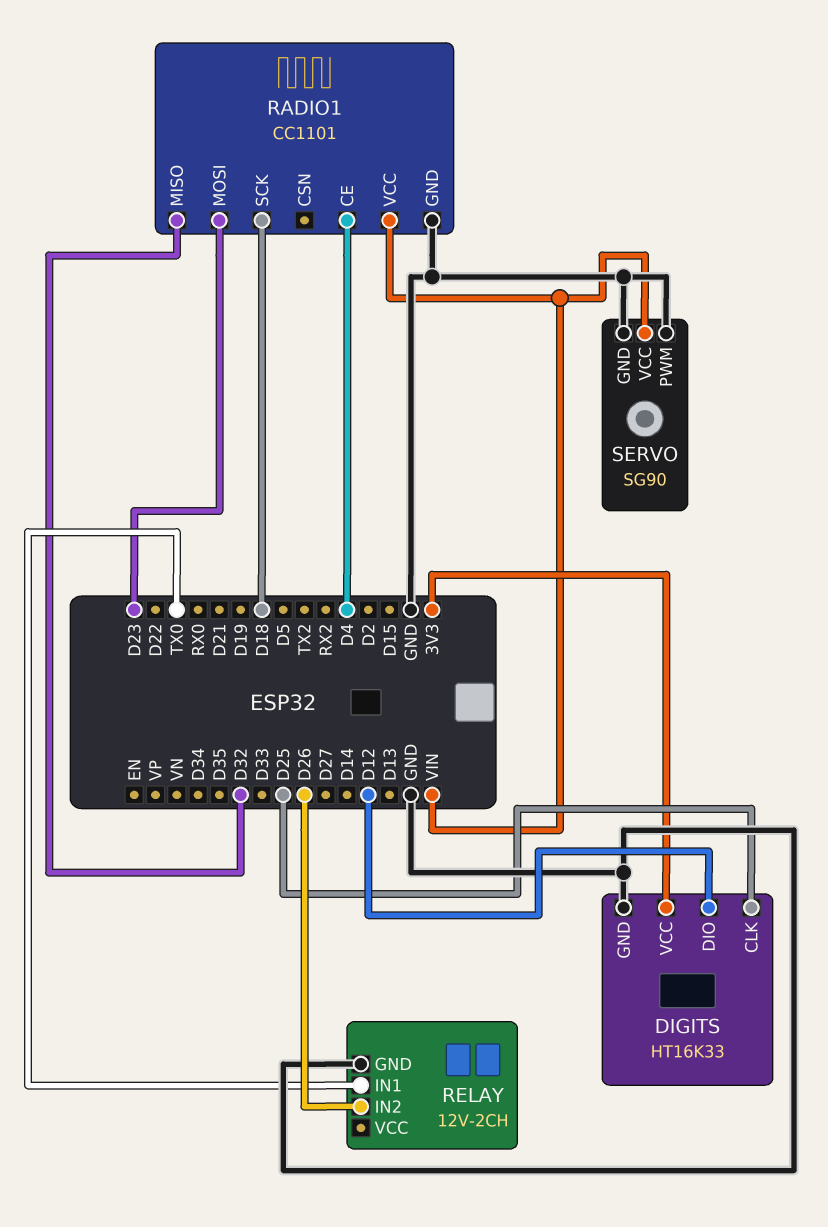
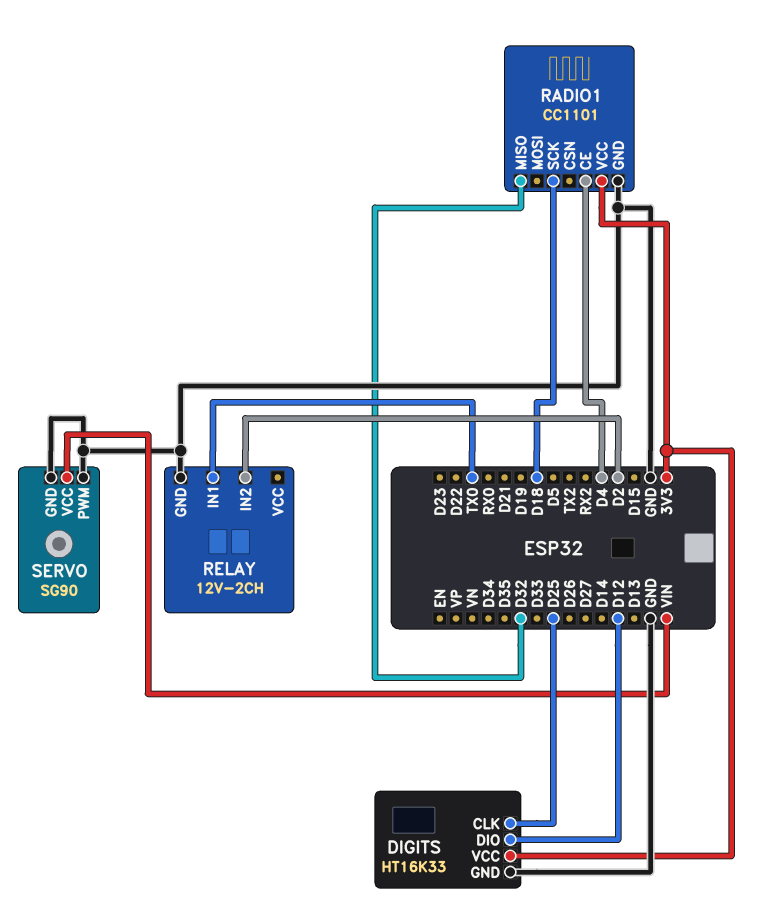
RADIO1 pin MOSI: D23 -> none
RADIO1 pin VCC: VIN -> 3V3
RELAY pin IN2: D26 -> D2

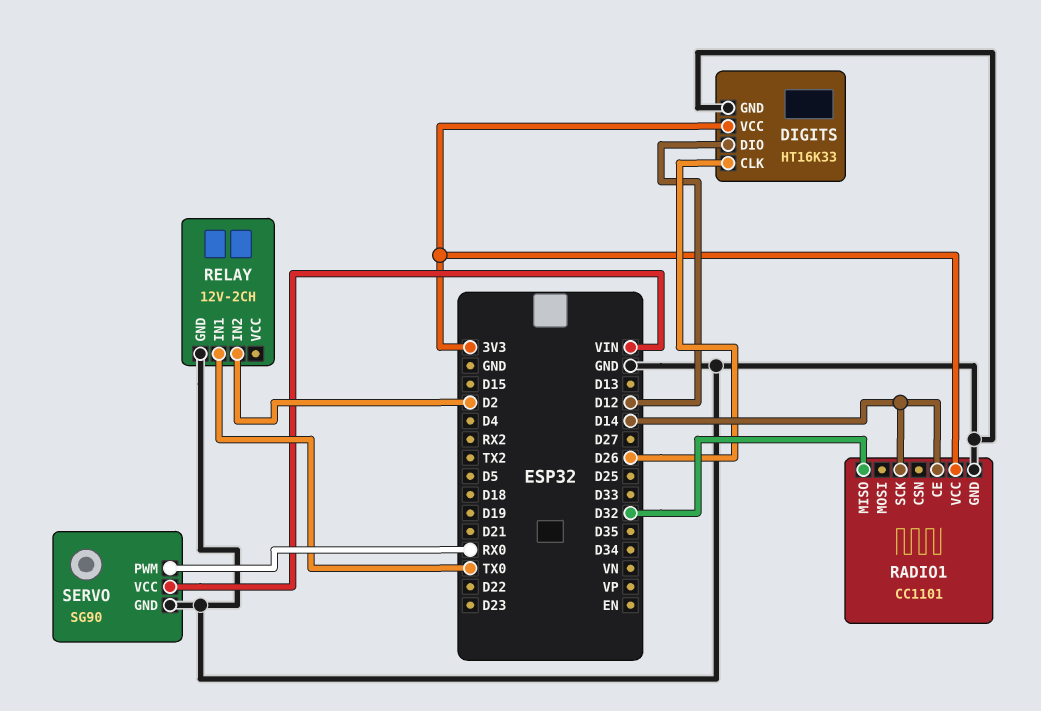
DIGITS pin CLK: D25 -> D26
RADIO1 pin CE: D4 -> D14
RADIO1 pin SCK: D18 -> D14
SERVO pin PWM: GND -> RX0

